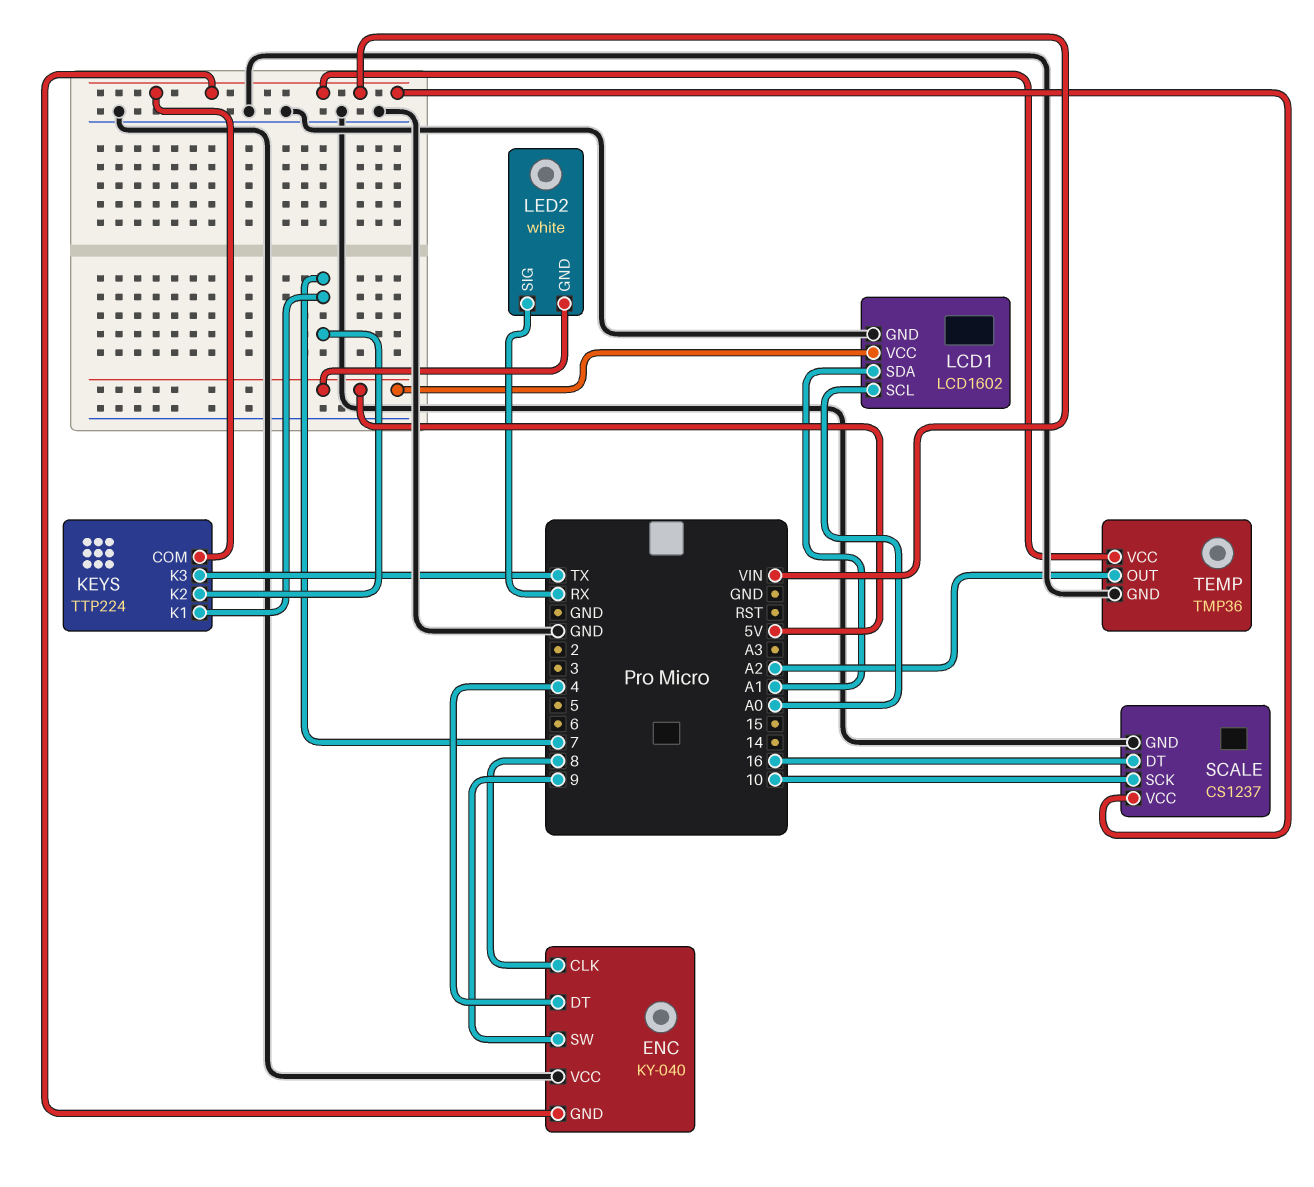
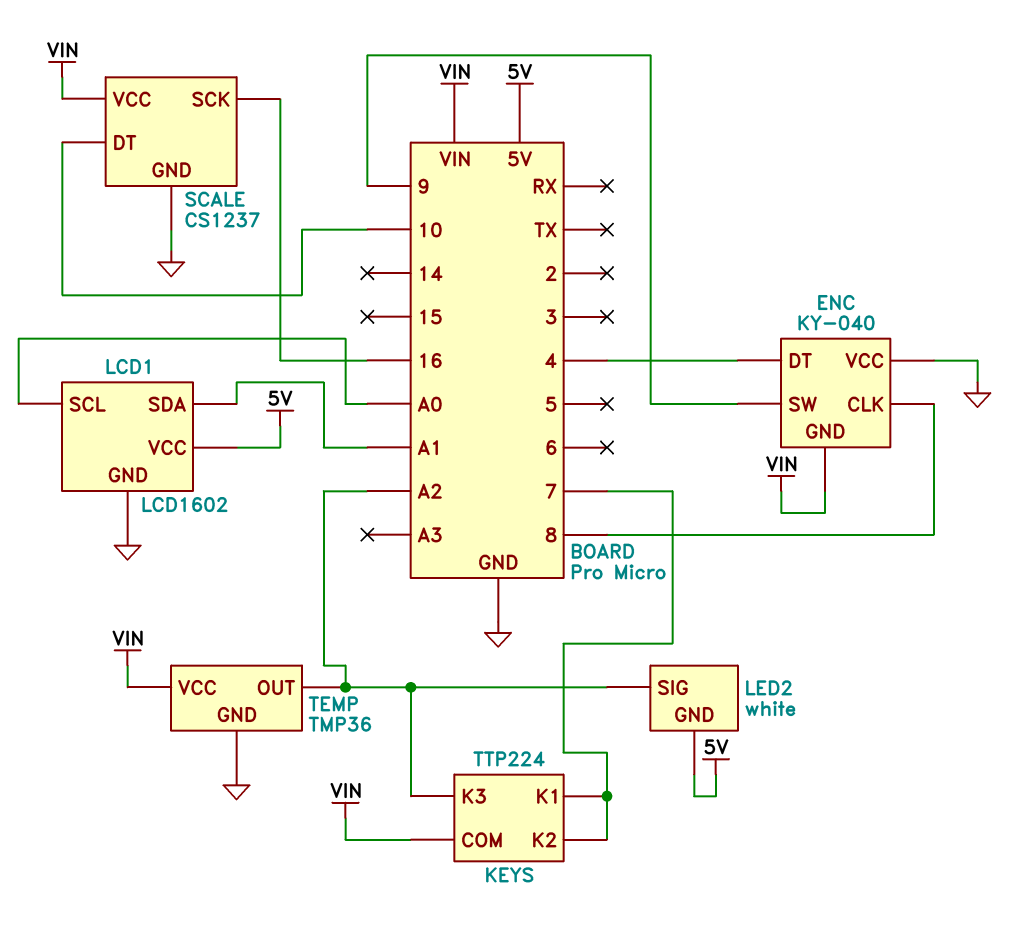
KEYS pin K3: TX -> A2
LED2 pin SIG: RX -> A2
SCALE pin DT: 16 -> 10
SCALE pin SCK: 10 -> 16

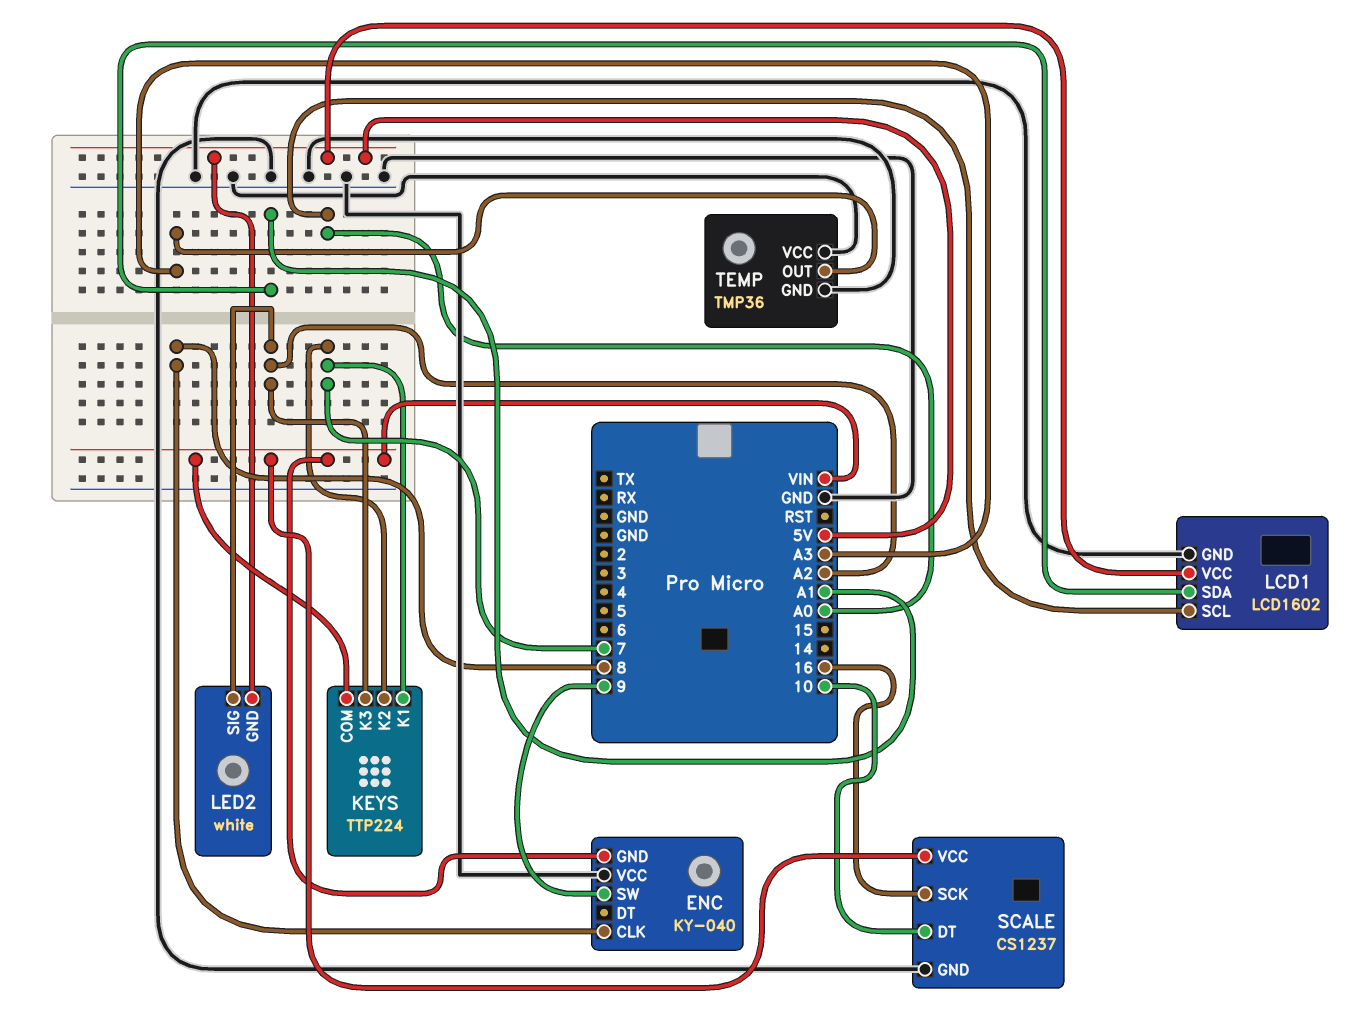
ENC pin DT: 4 -> none
TEMP pin OUT: A2 -> A3
TEMP pin VCC: VIN -> GND

